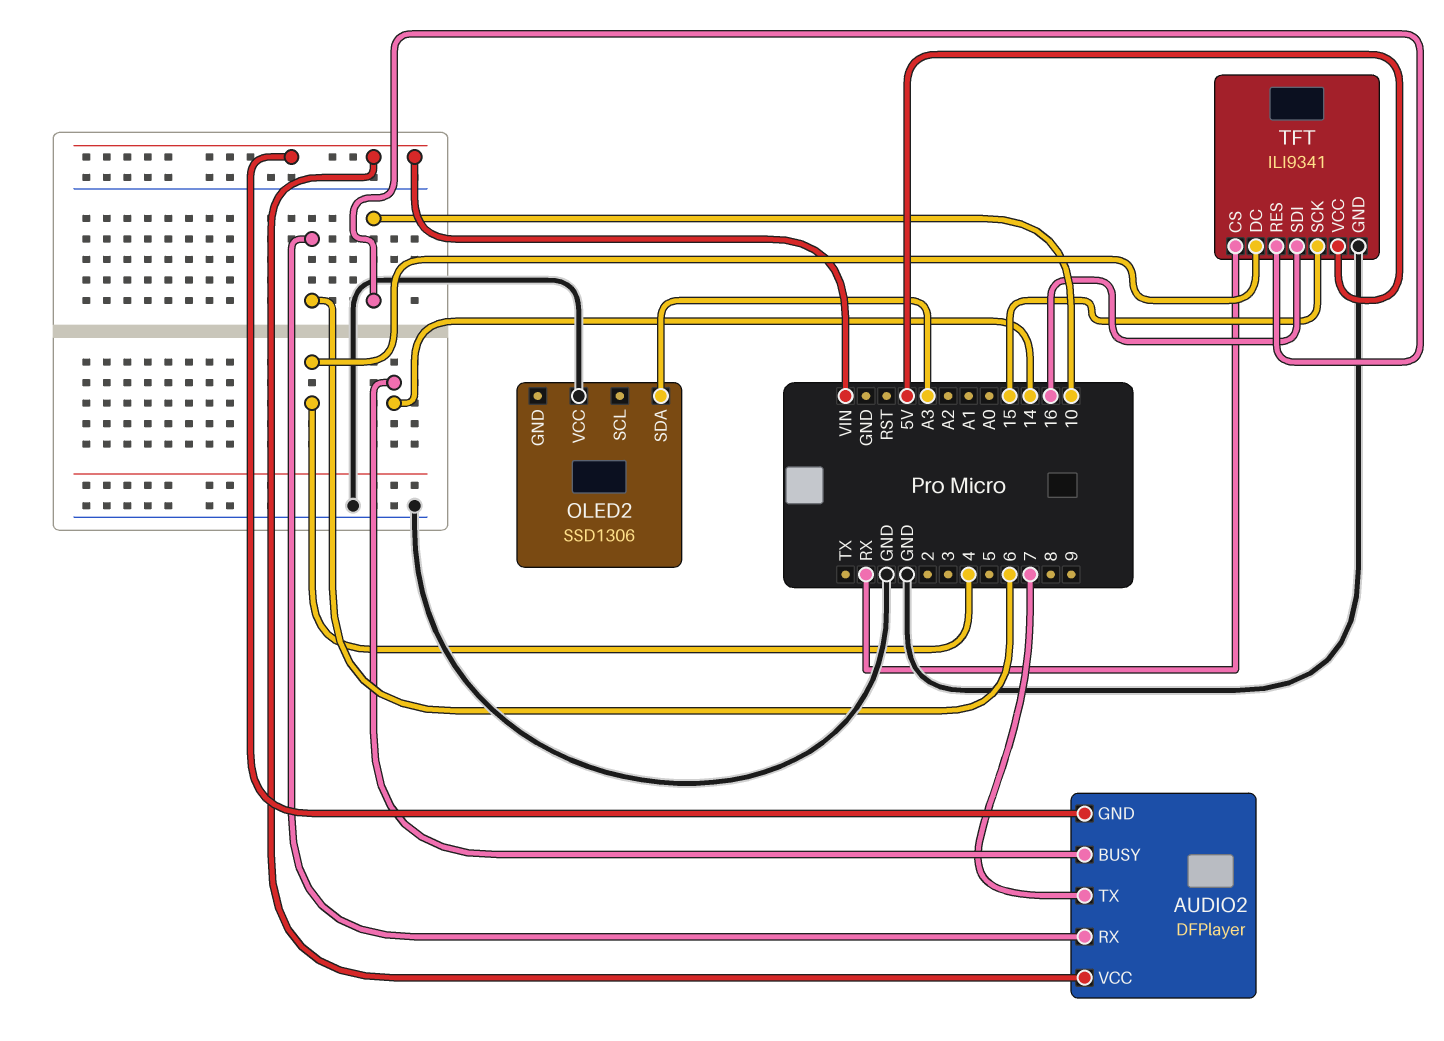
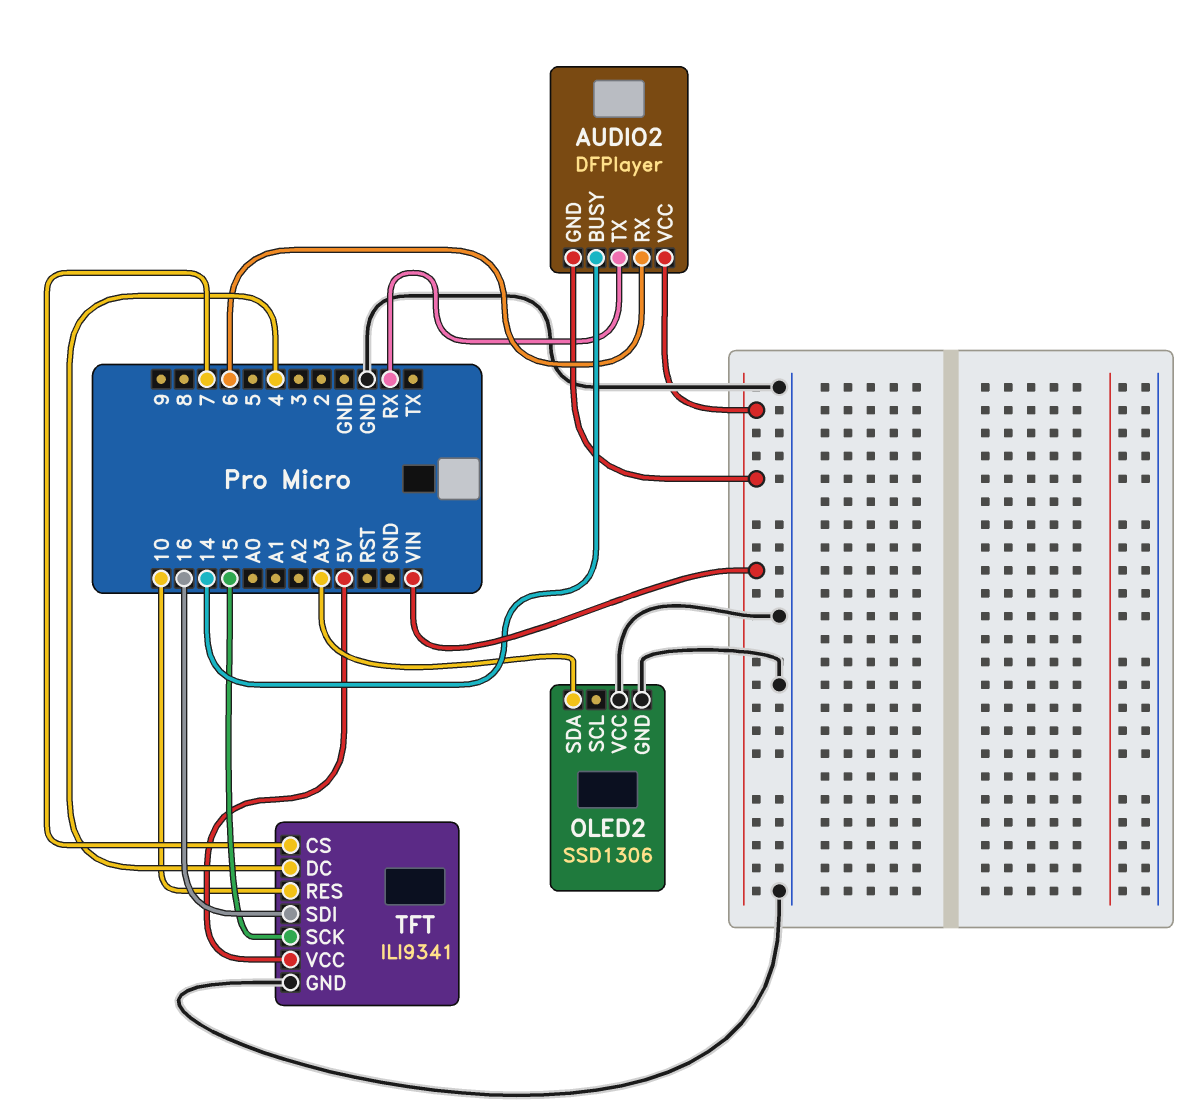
AUDIO2 pin TX: 7 -> RX
OLED2 pin GND: none -> GND
TFT pin CS: RX -> 7

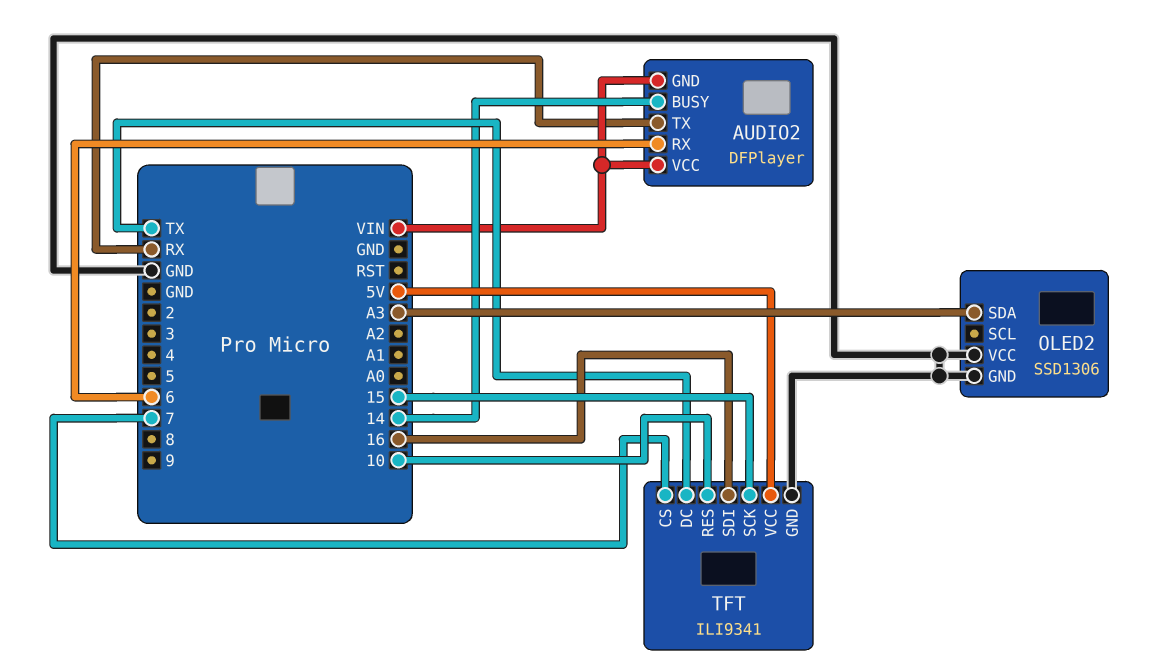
TFT pin DC: 4 -> TX

